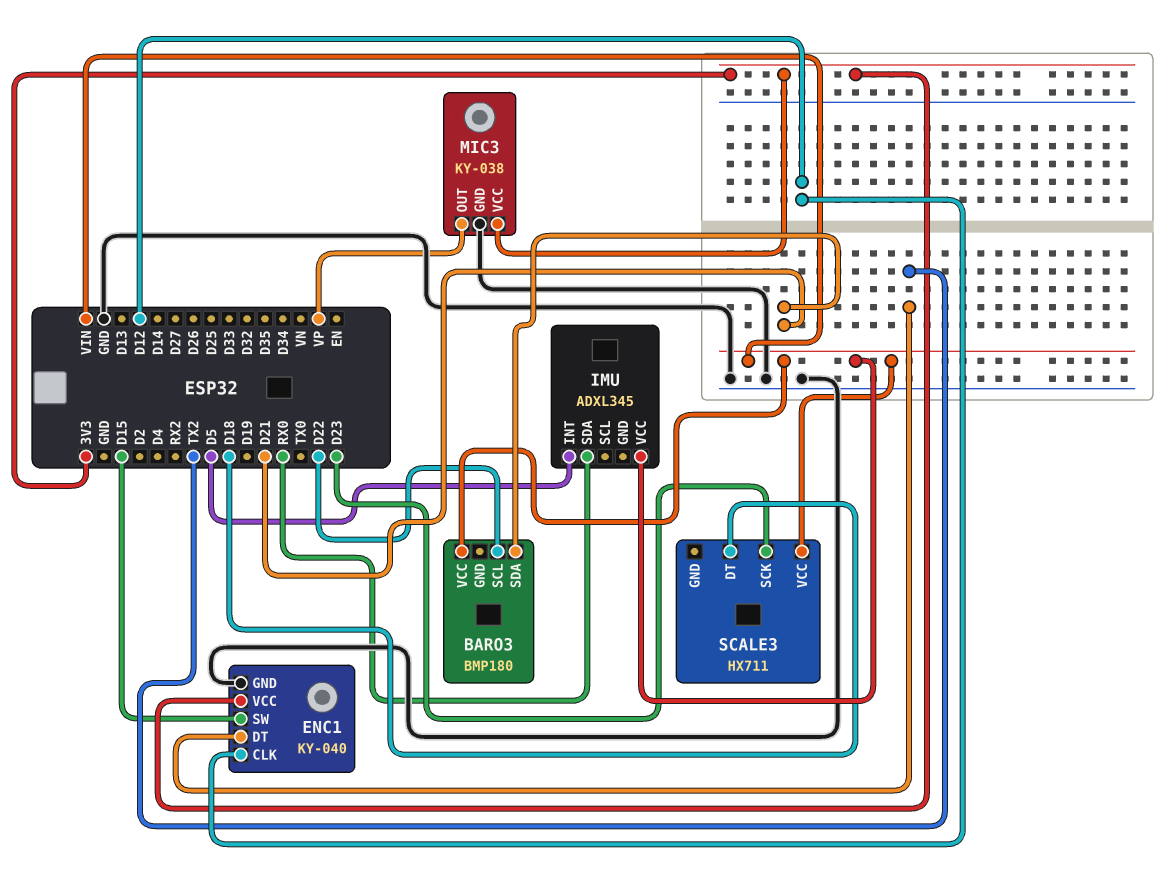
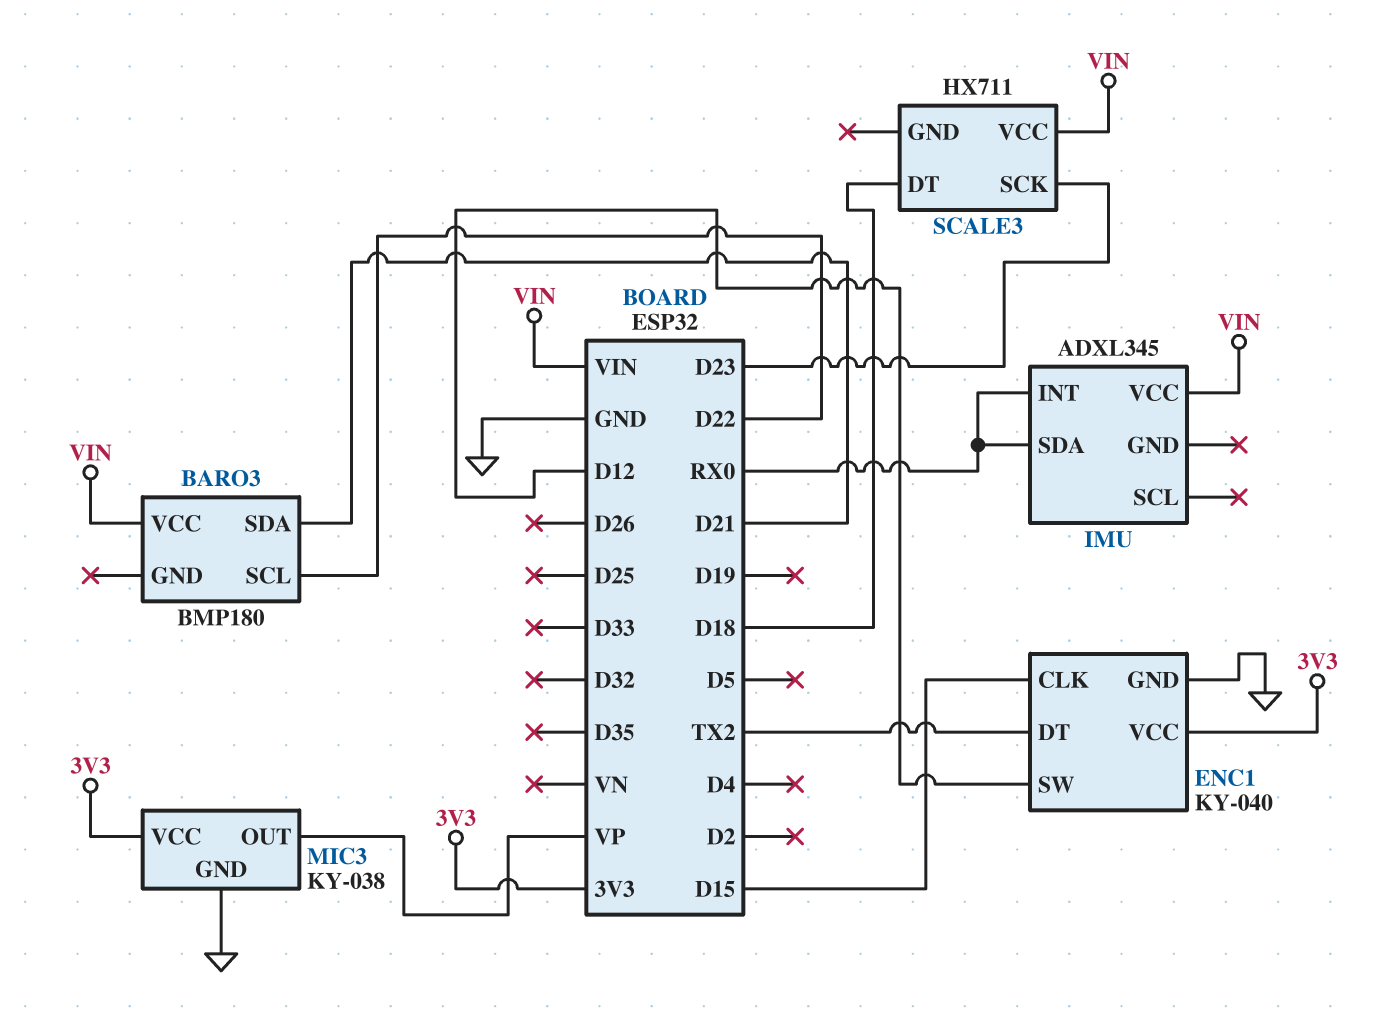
ENC1 pin CLK: D12 -> D15
ENC1 pin SW: D15 -> D12
IMU pin INT: D5 -> RX0

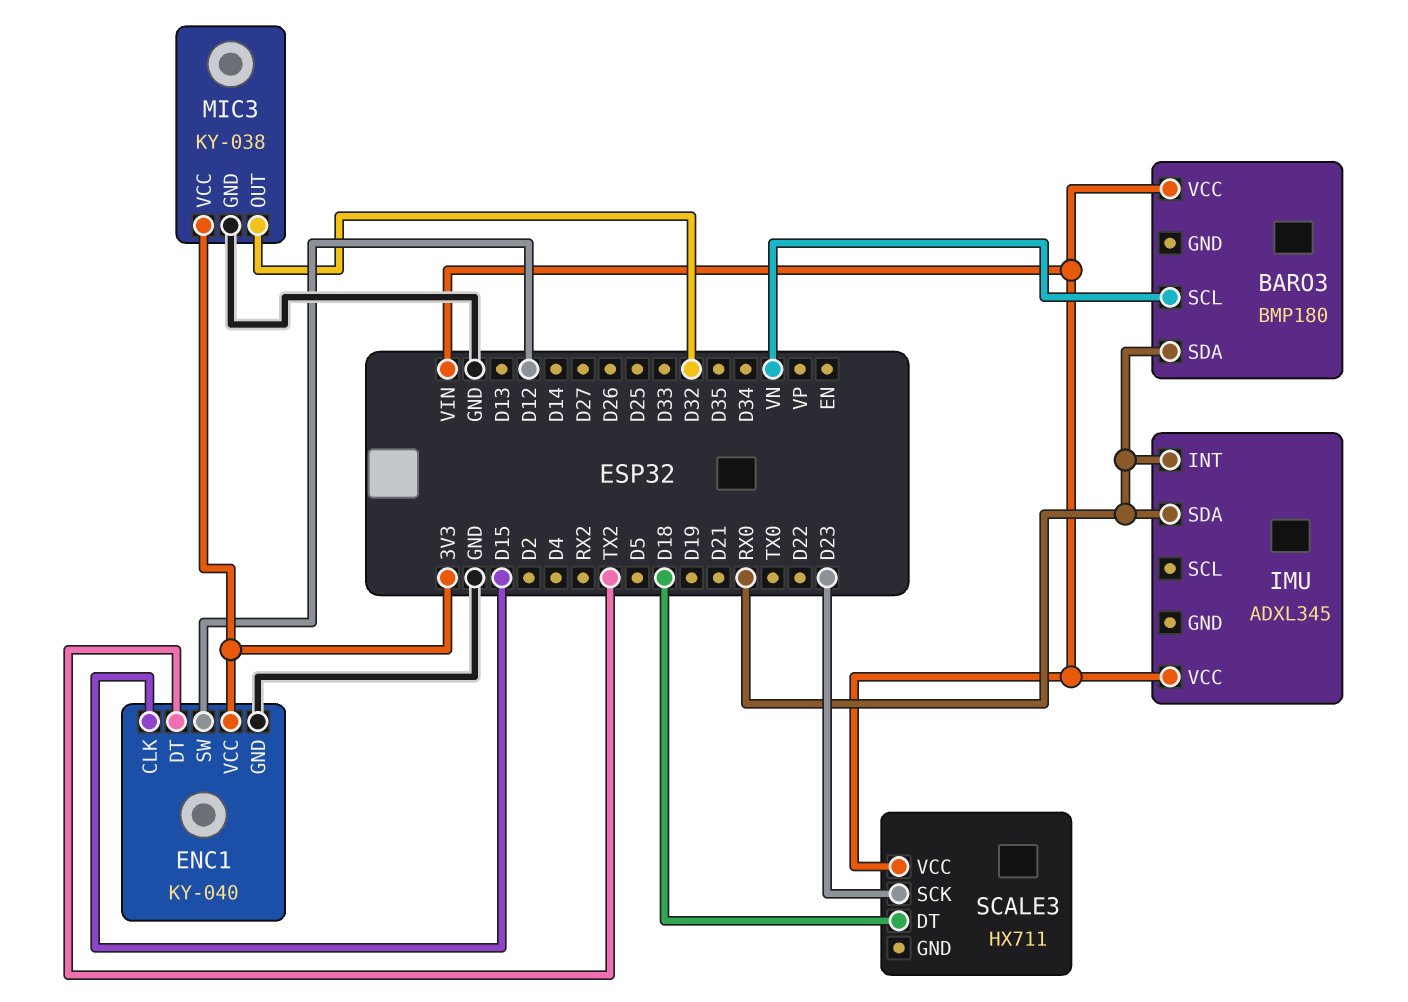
BARO3 pin SCL: D22 -> VN
BARO3 pin SDA: D21 -> RX0
MIC3 pin OUT: VP -> D32

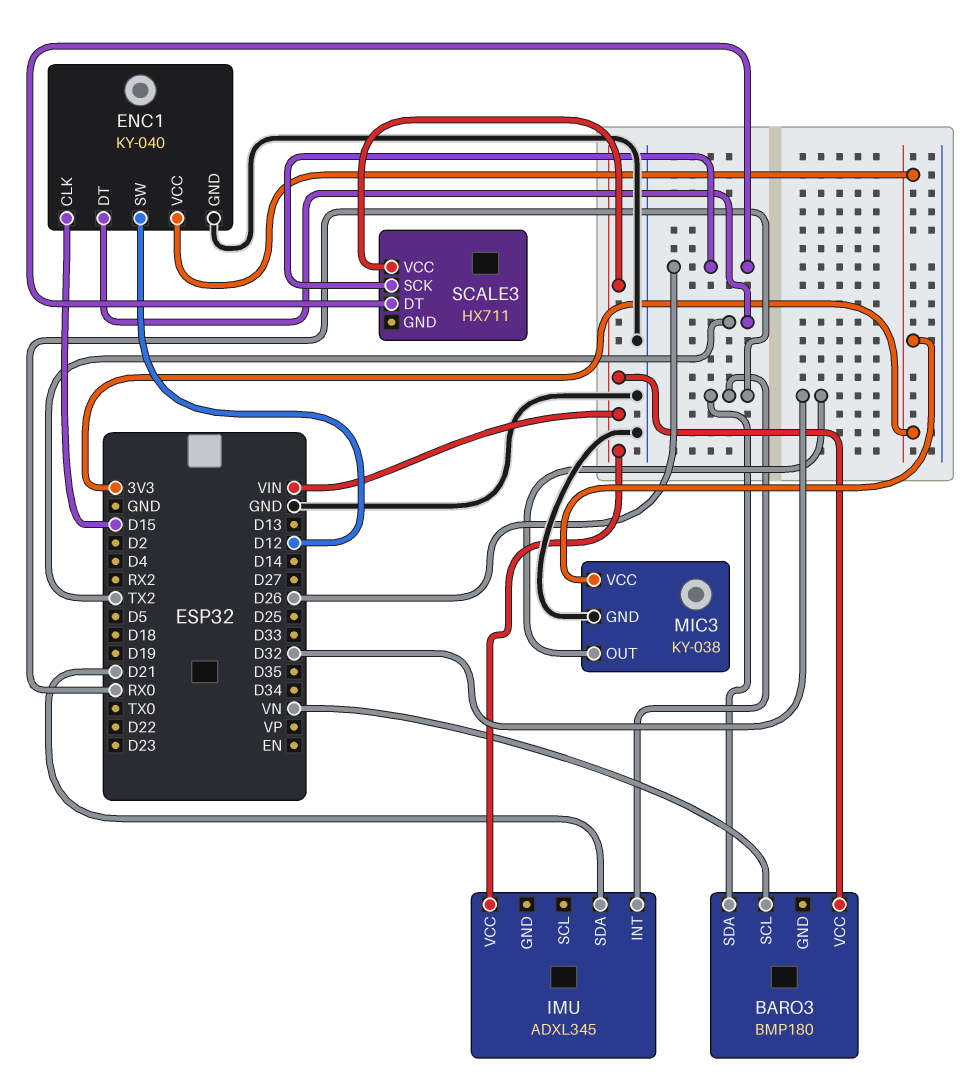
IMU pin SDA: RX0 -> D21
SCALE3 pin DT: D18 -> D26
SCALE3 pin SCK: D23 -> D26

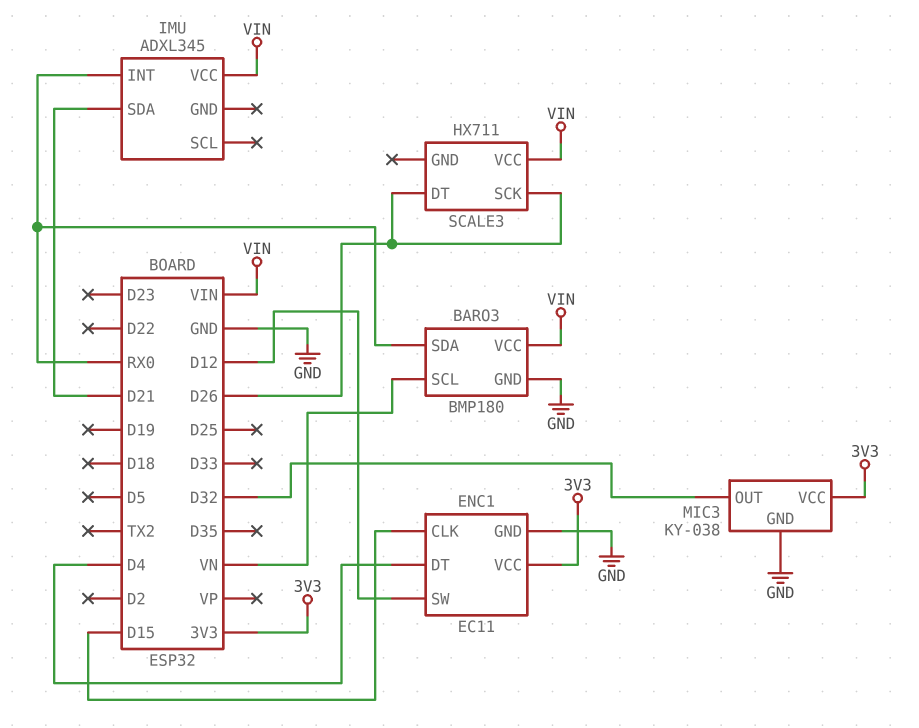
BARO3 pin GND: none -> GND
ENC1: KY-040 -> EC11
ENC1 pin DT: TX2 -> D4

